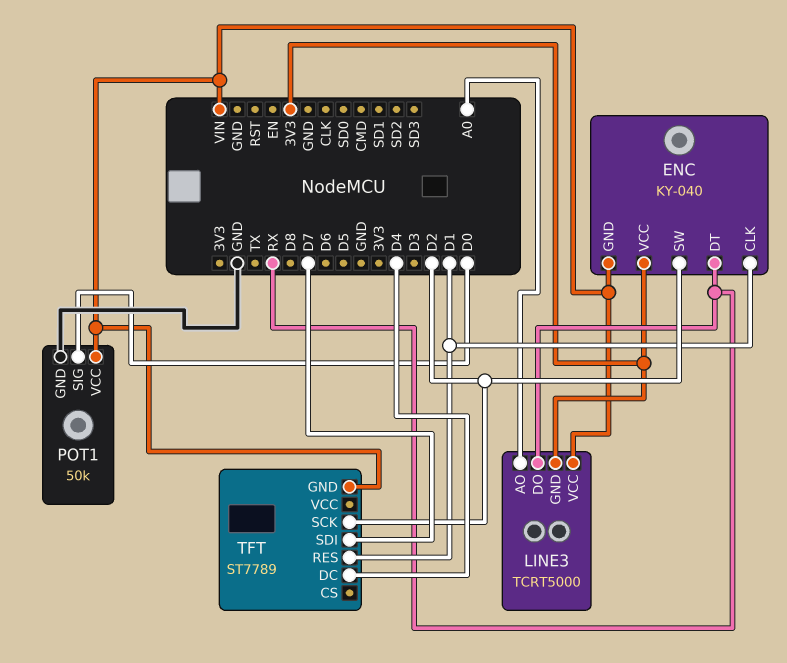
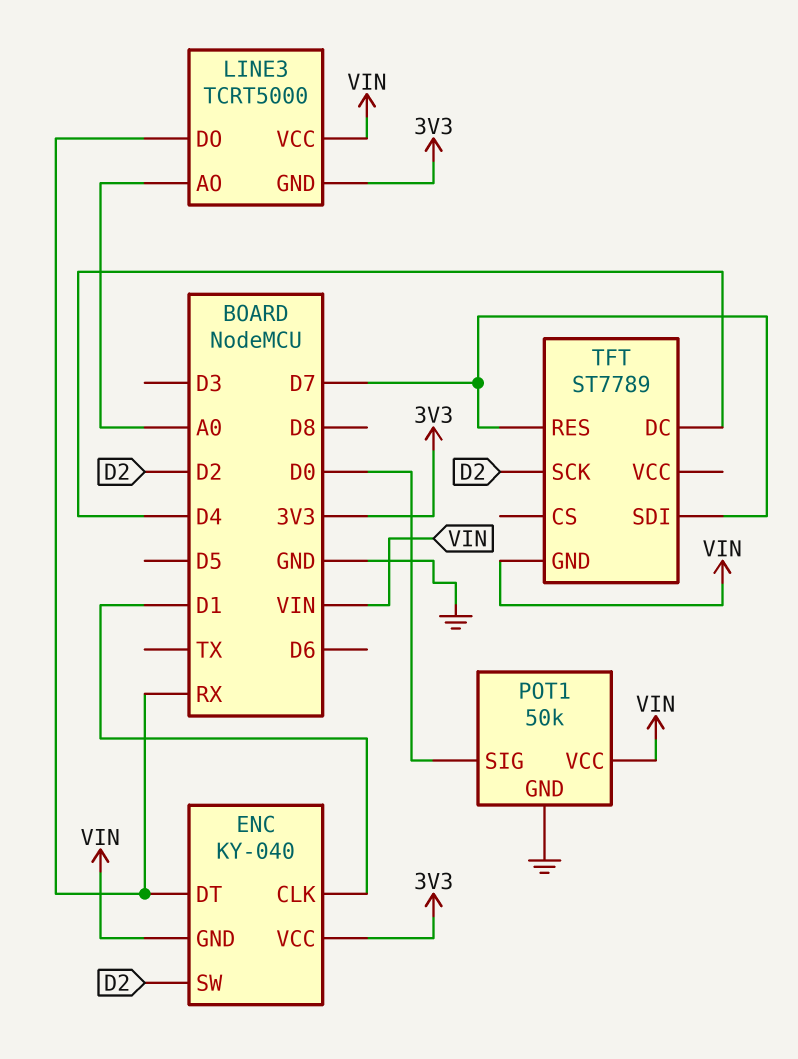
TFT pin RES: D1 -> D7

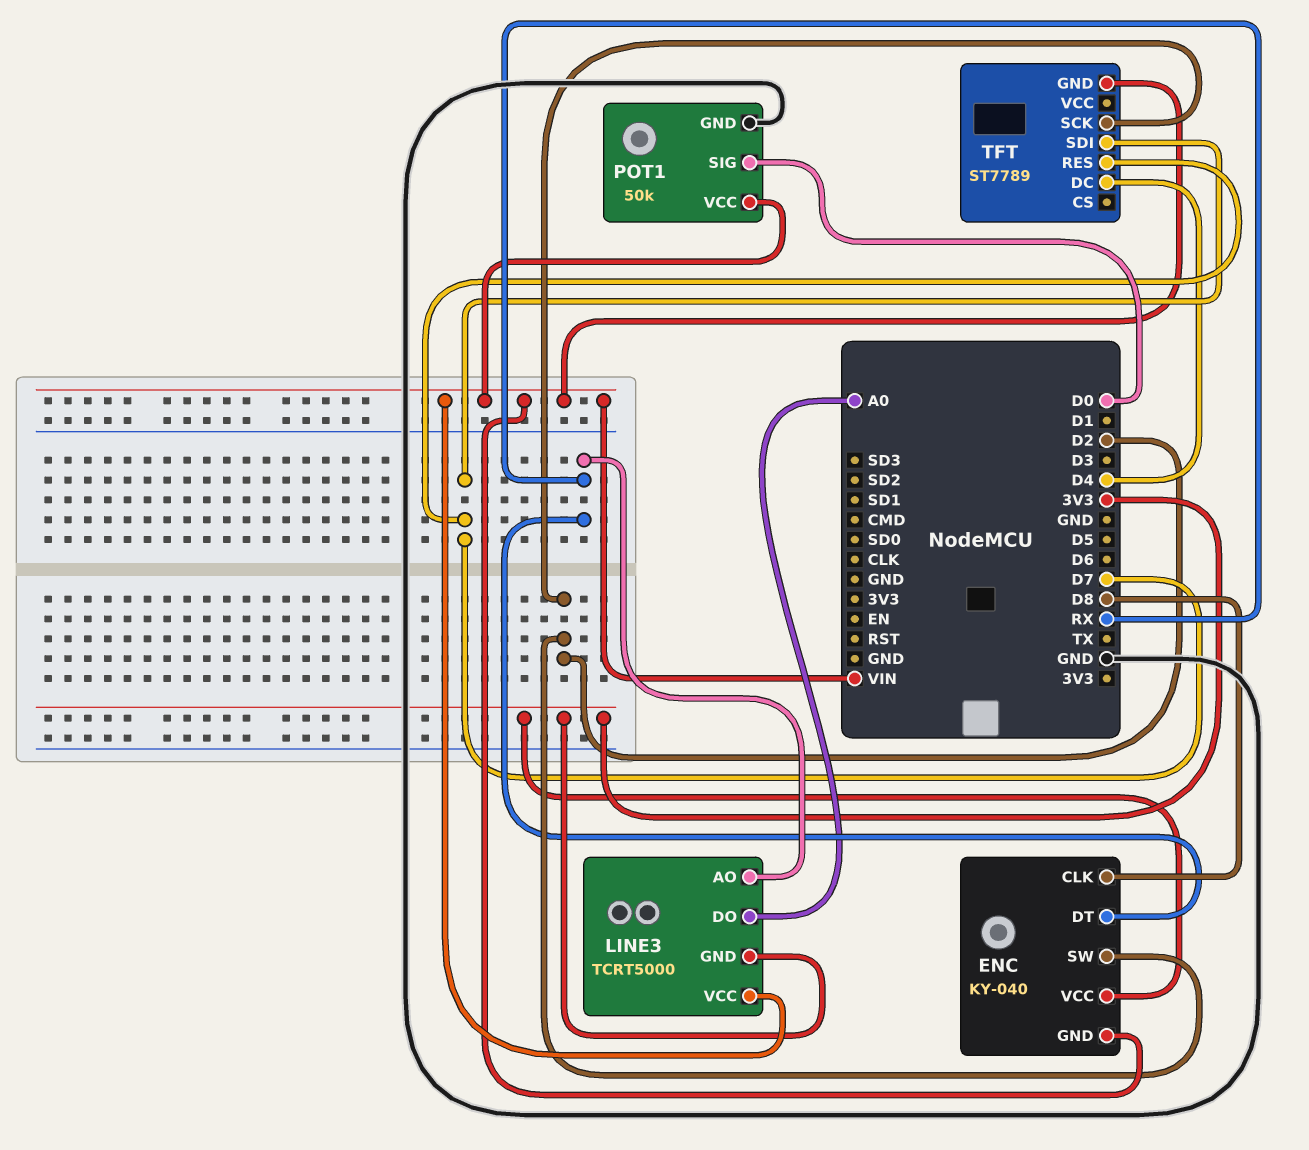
ENC pin CLK: D1 -> D8
LINE3 pin AO: A0 -> RX
LINE3 pin DO: RX -> A0

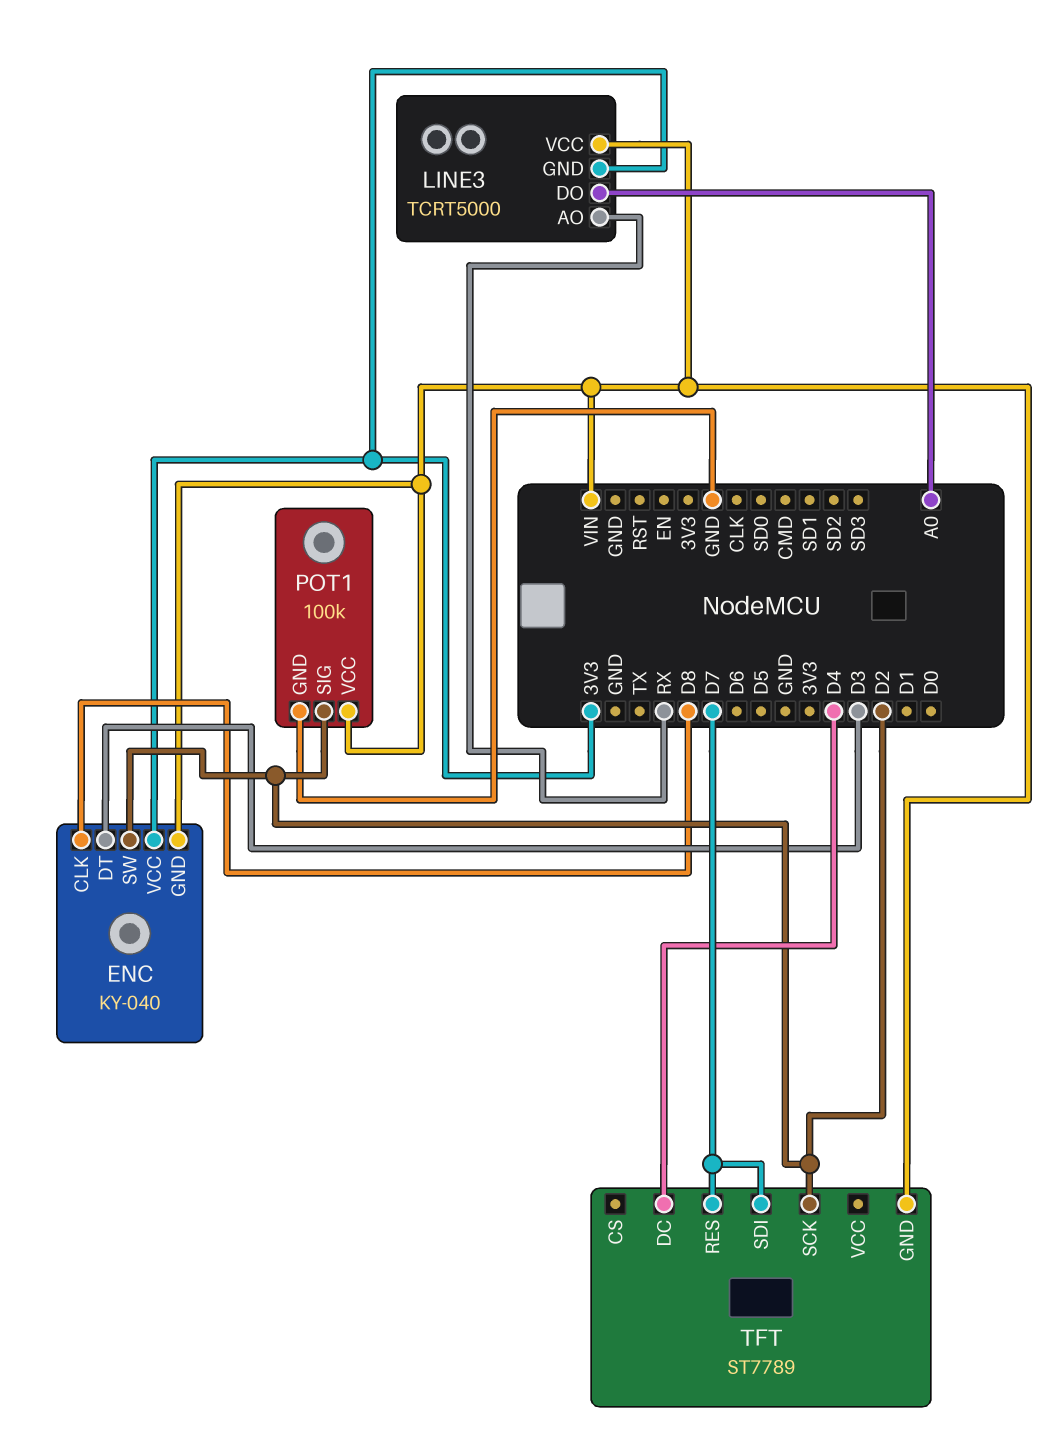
ENC pin DT: RX -> D3
POT1: 50k -> 100k
POT1 pin SIG: D0 -> D2

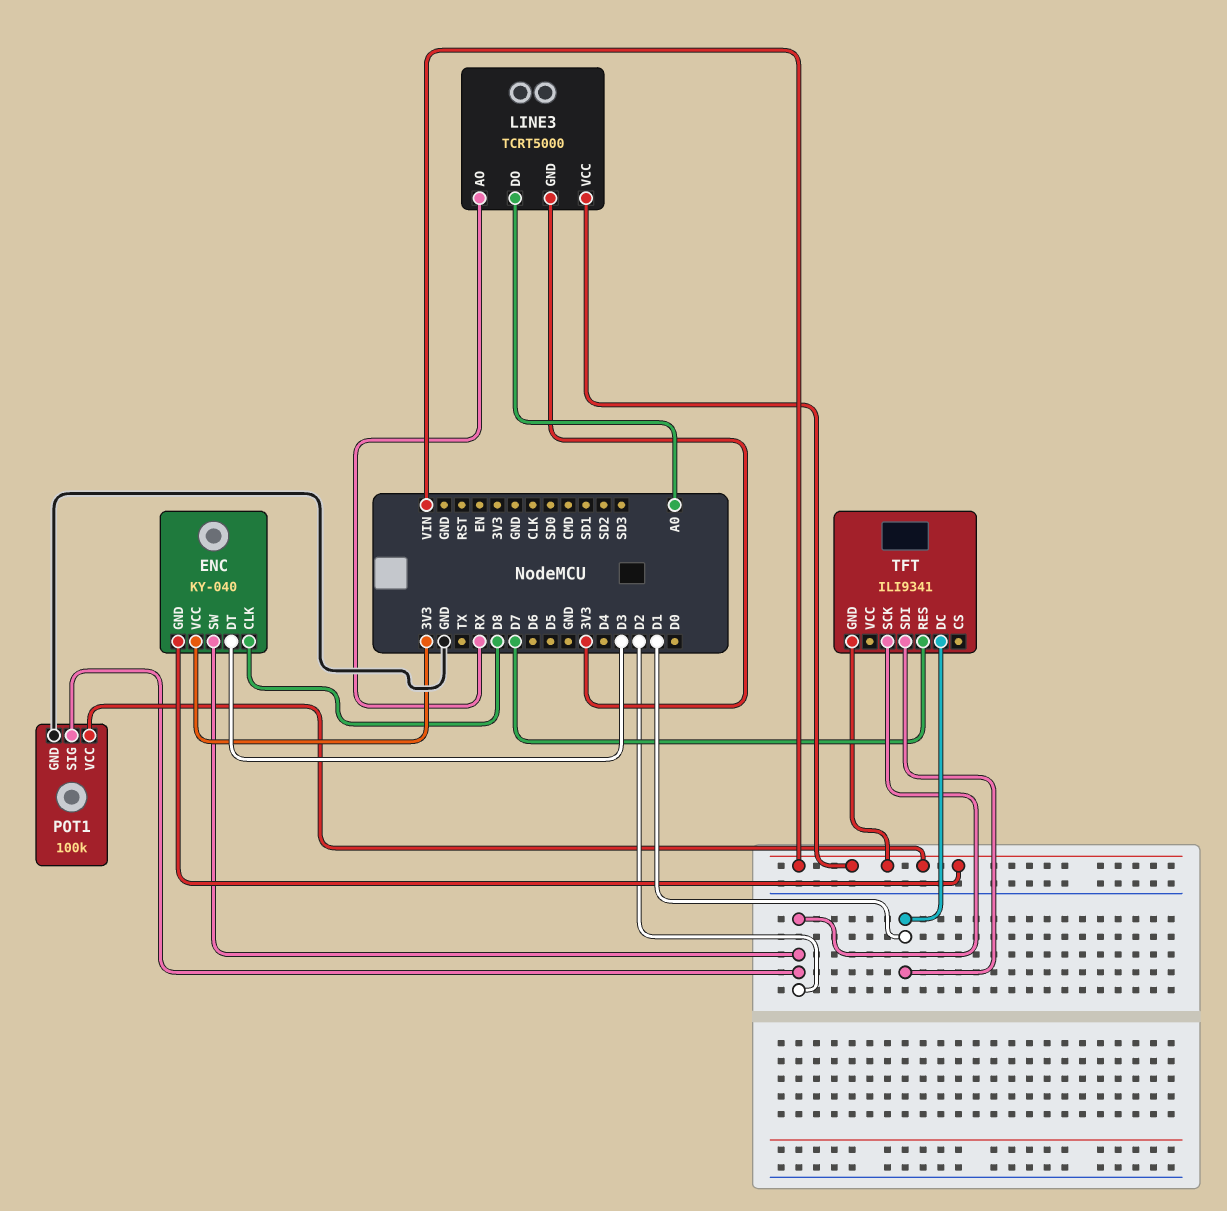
TFT: ST7789 -> ILI9341
TFT pin DC: D4 -> D1
TFT pin SDI: D7 -> D1

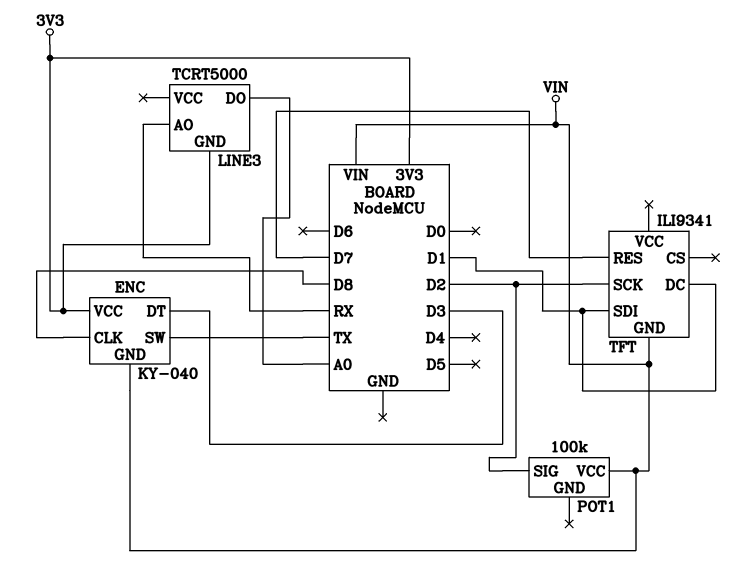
ENC pin SW: D2 -> TX
LINE3 pin VCC: VIN -> none
POT1 pin GND: GND -> none

